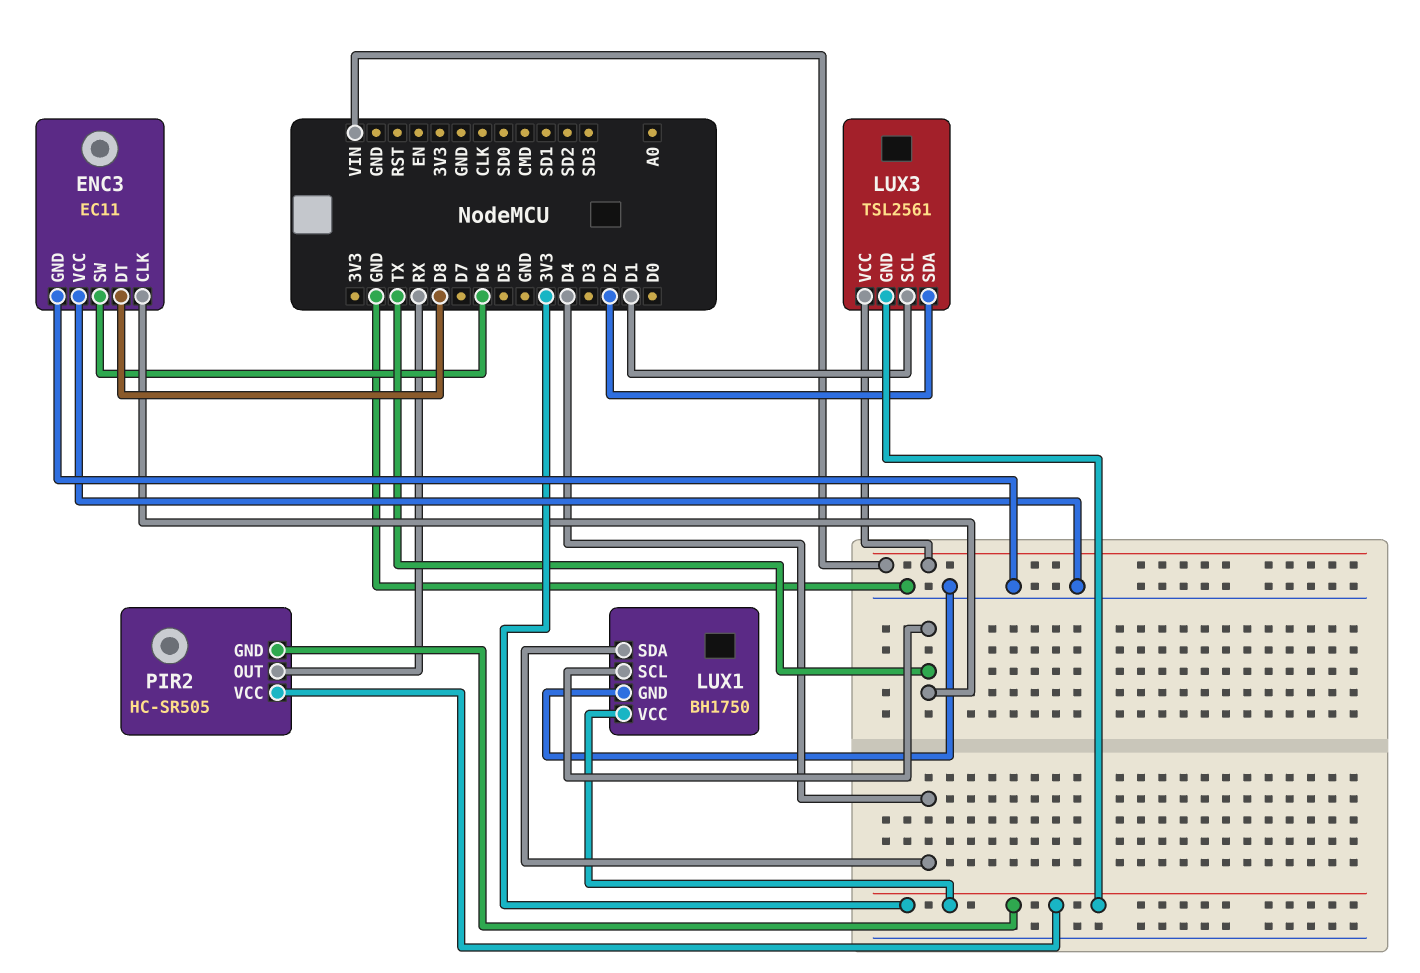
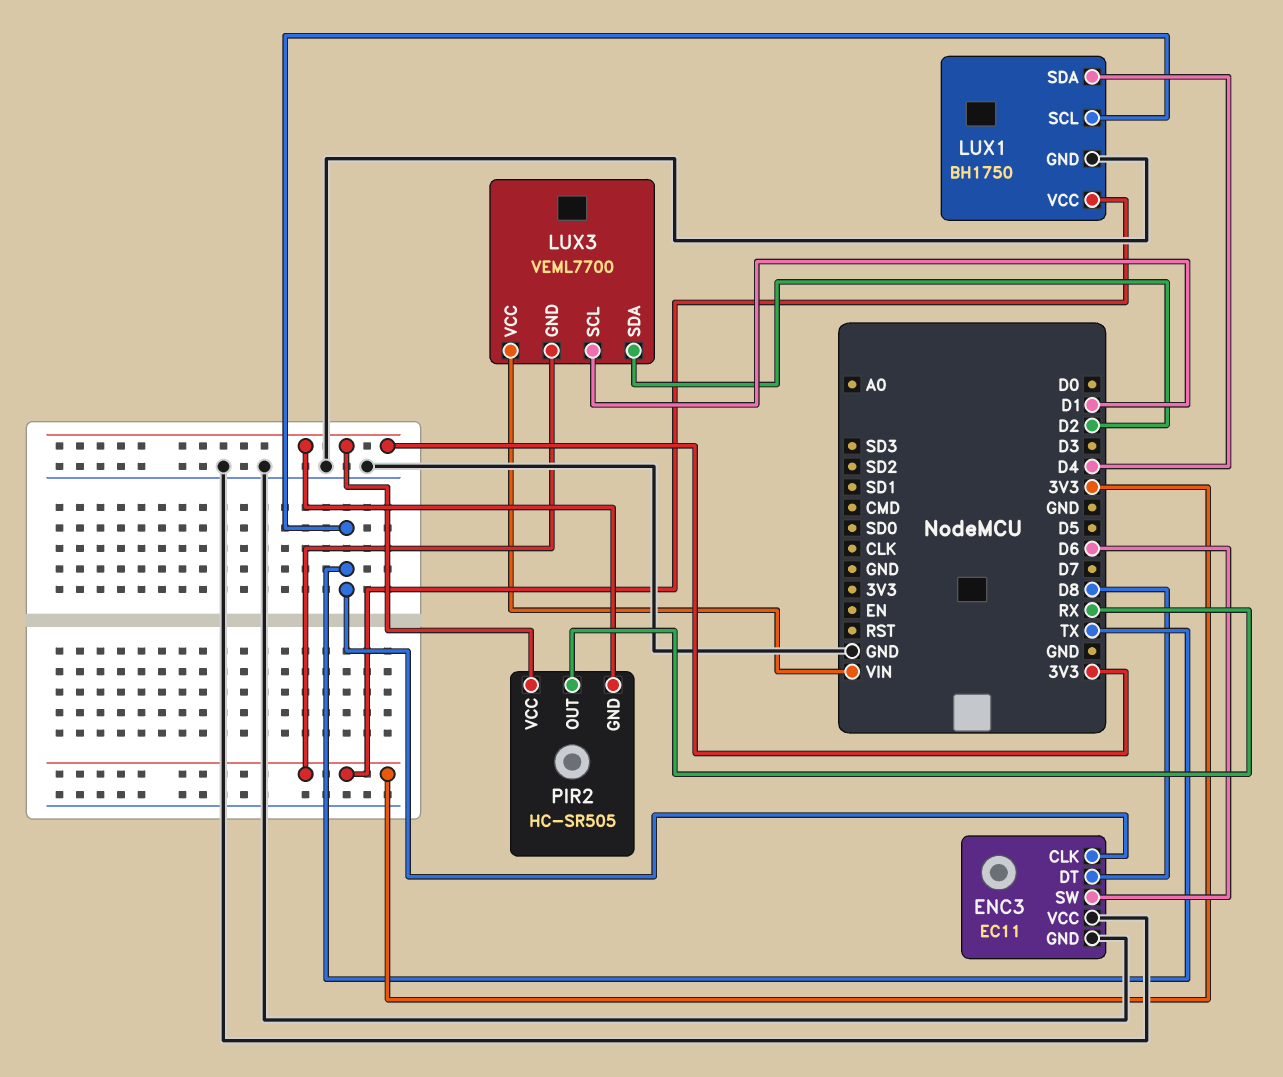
LUX3: TSL2561 -> VEML7700

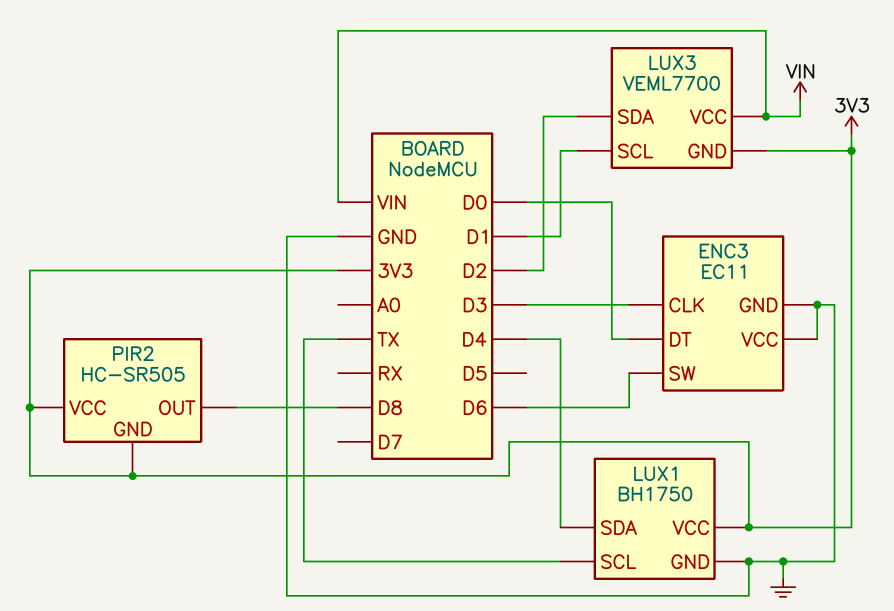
ENC3 pin CLK: TX -> D3
ENC3 pin DT: D8 -> D0
PIR2 pin OUT: RX -> D8

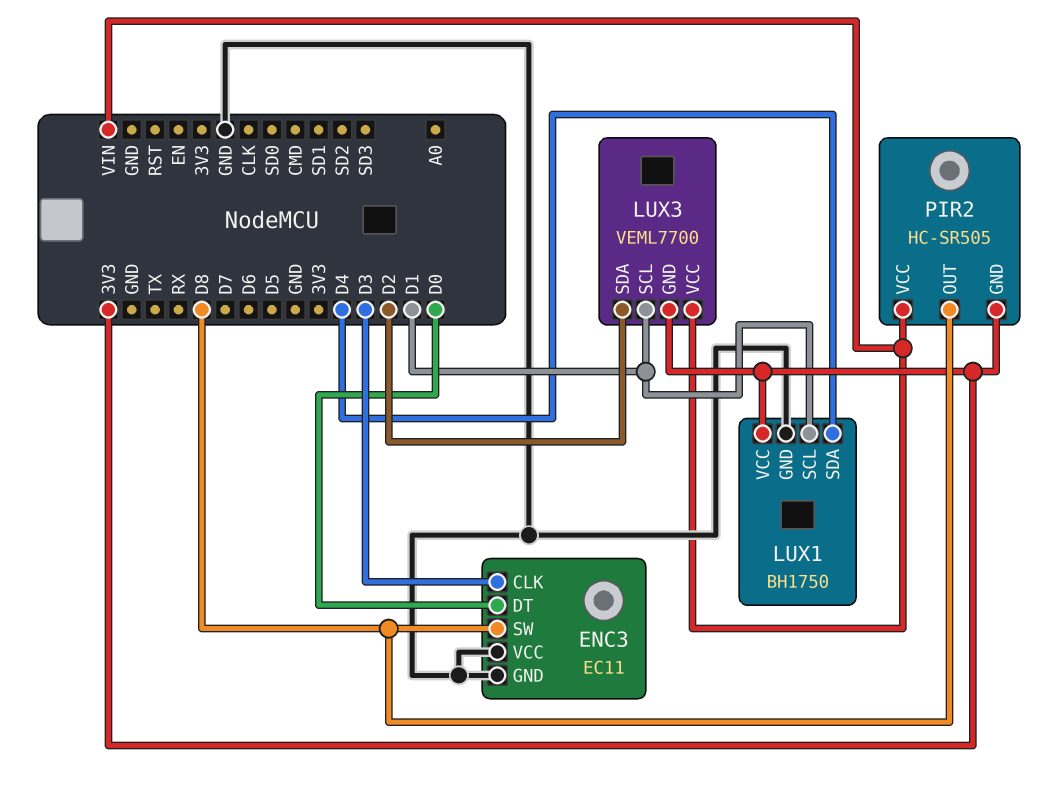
ENC3 pin SW: D6 -> D8
LUX1 pin SCL: TX -> D1
PIR2 pin VCC: 3V3 -> VIN

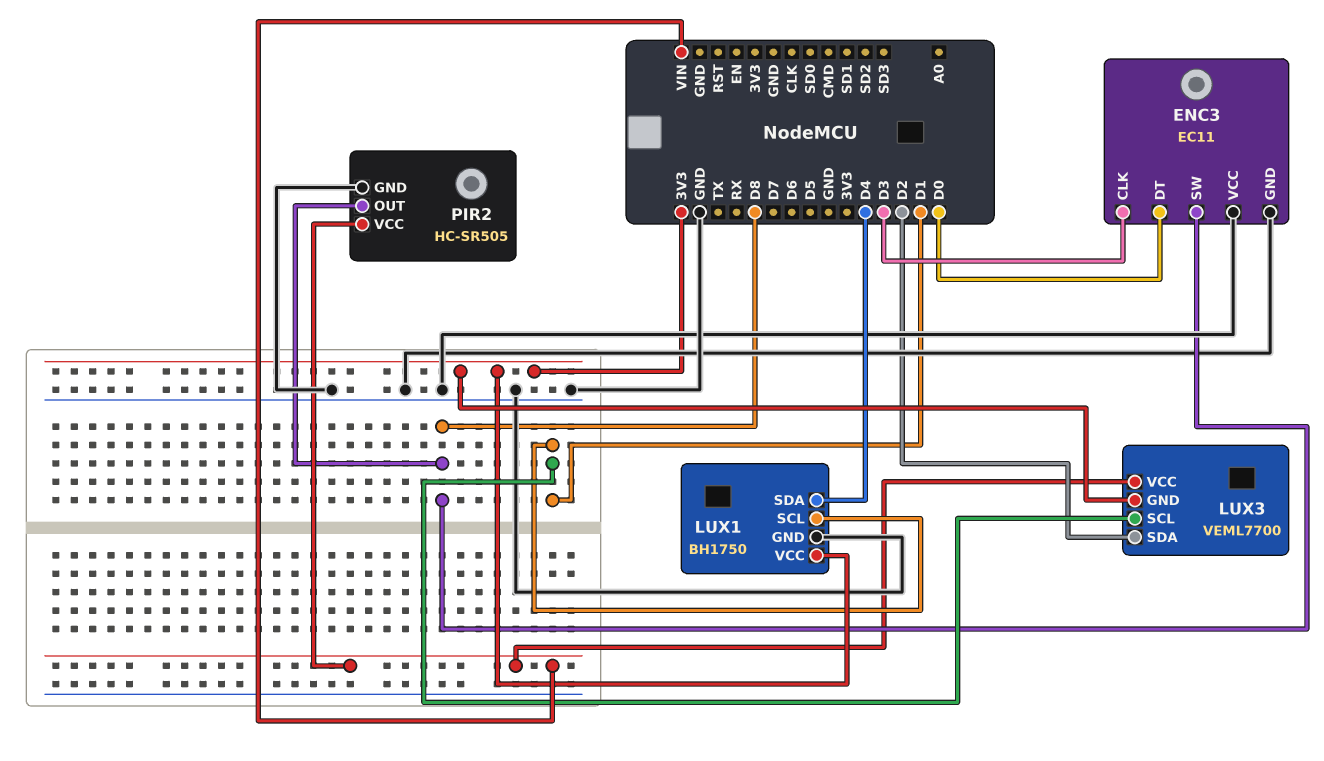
PIR2 pin GND: 3V3 -> GND

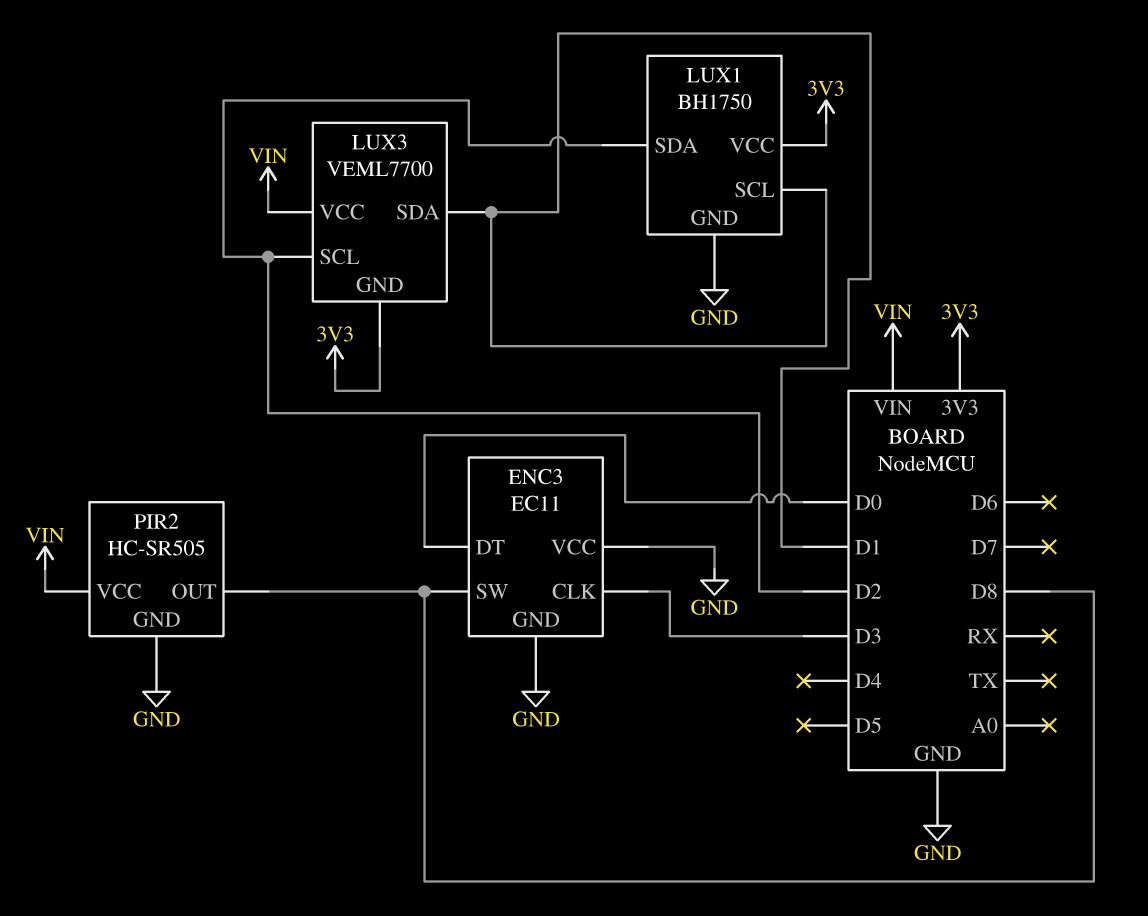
LUX1 pin SDA: D4 -> D2
LUX3 pin SCL: D1 -> D2
LUX3 pin SDA: D2 -> D1

